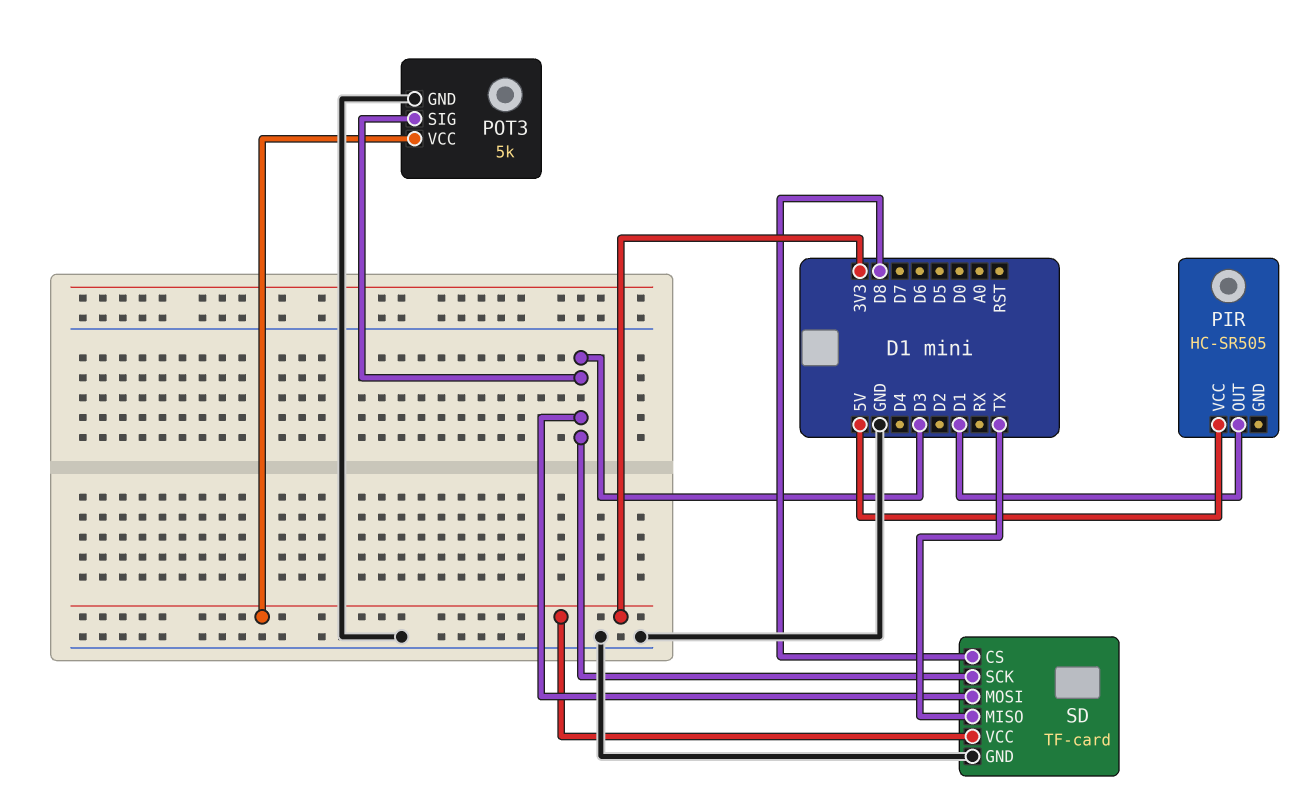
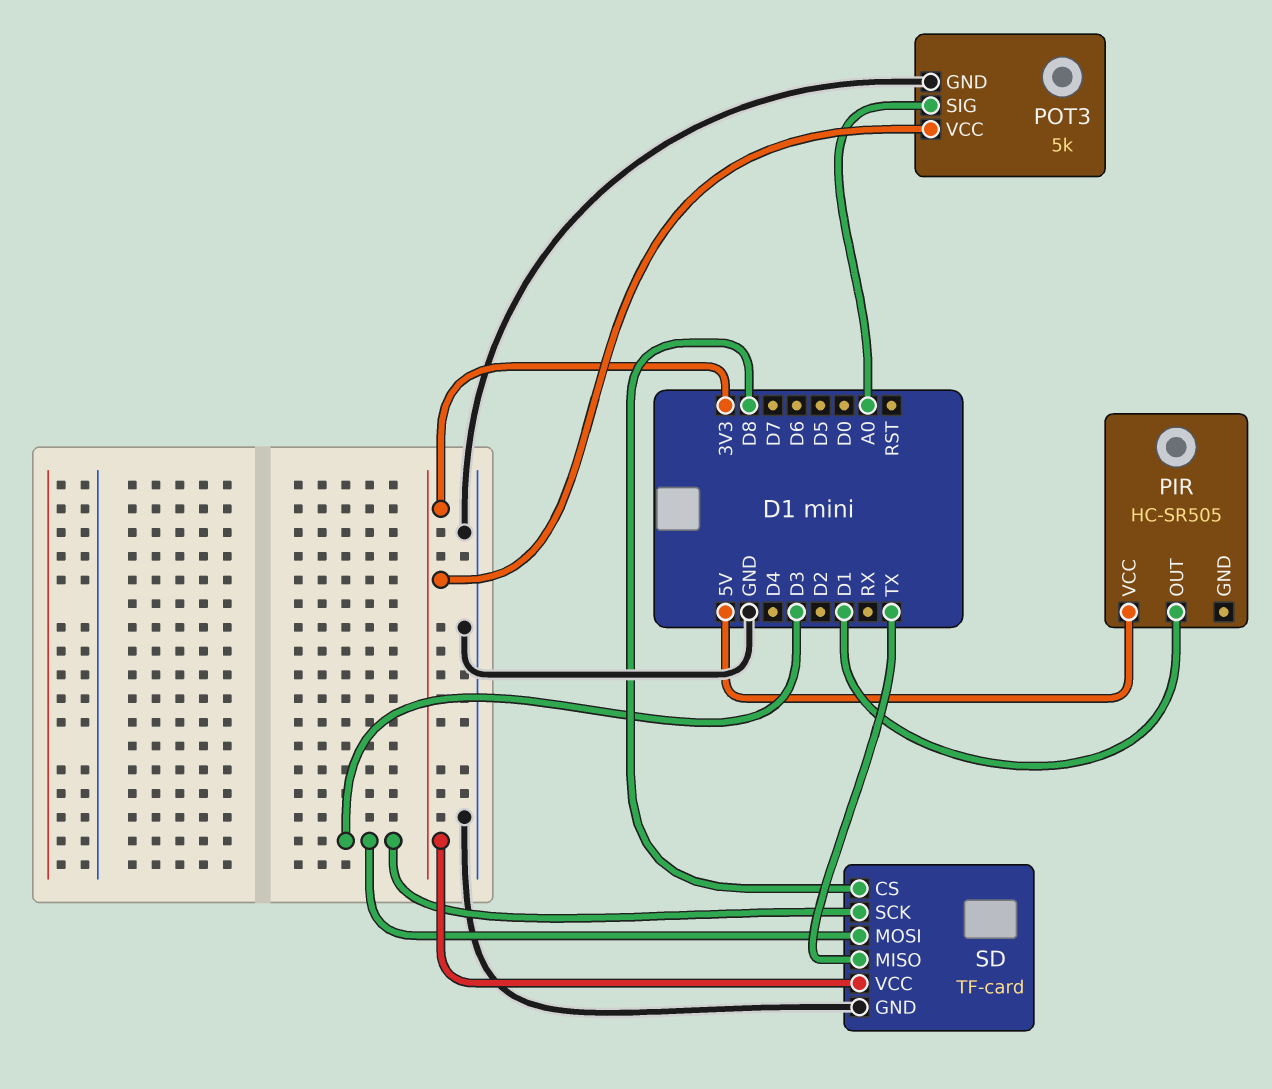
POT3 pin SIG: D3 -> A0

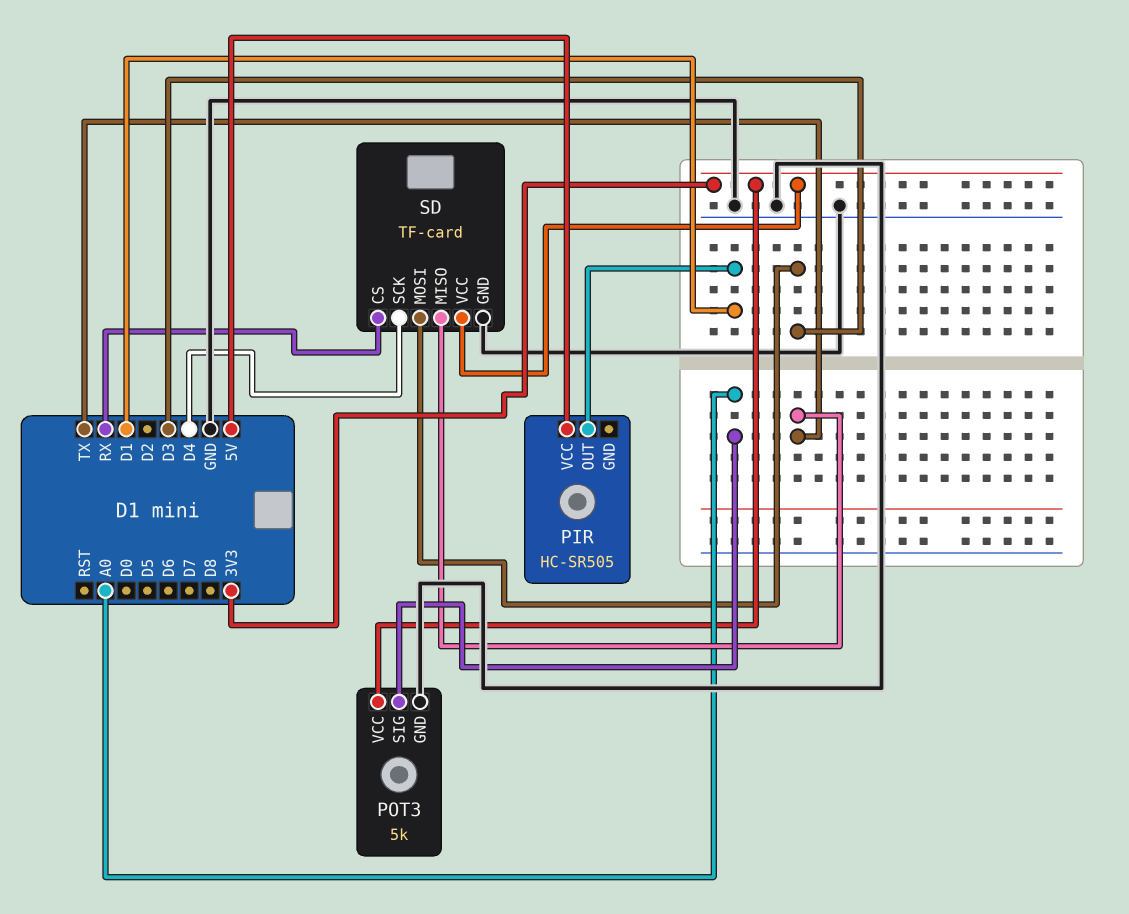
SD pin CS: D8 -> RX
SD pin SCK: D3 -> D4

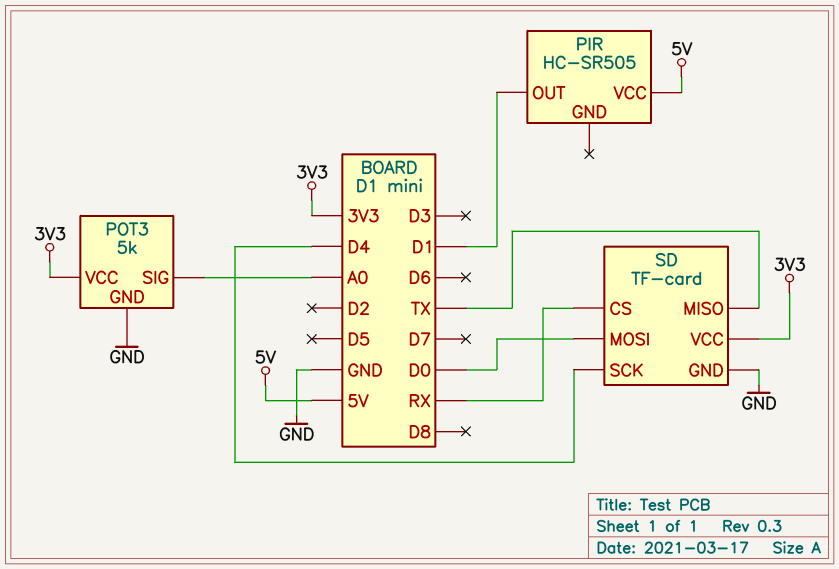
SD pin MOSI: D3 -> D0

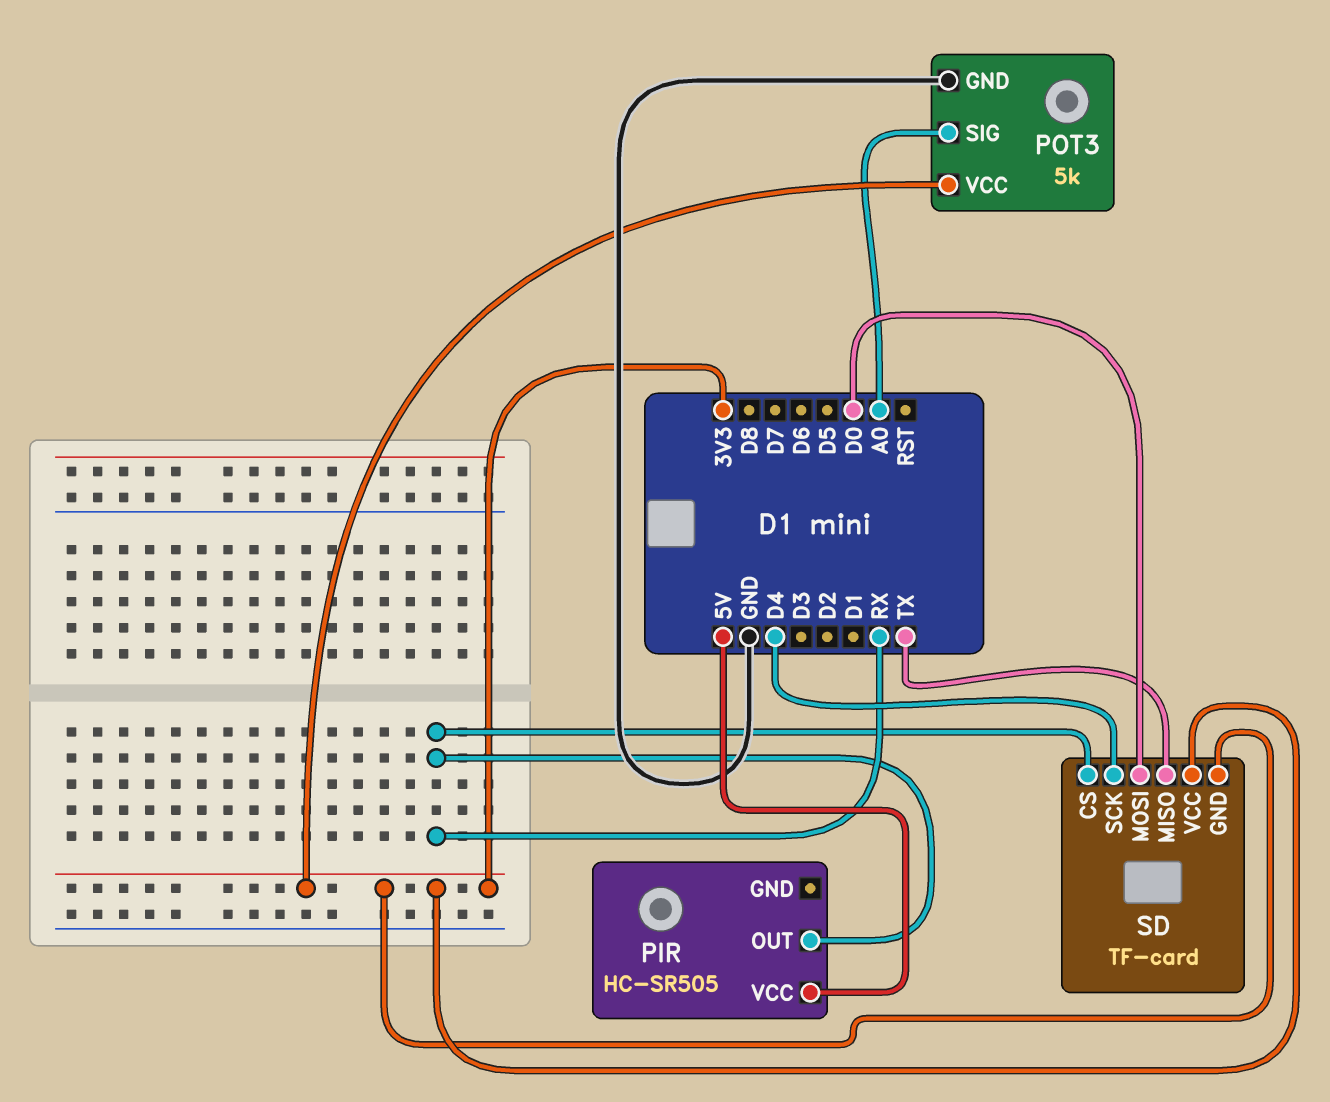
PIR pin OUT: D1 -> RX
SD pin GND: GND -> 3V3

